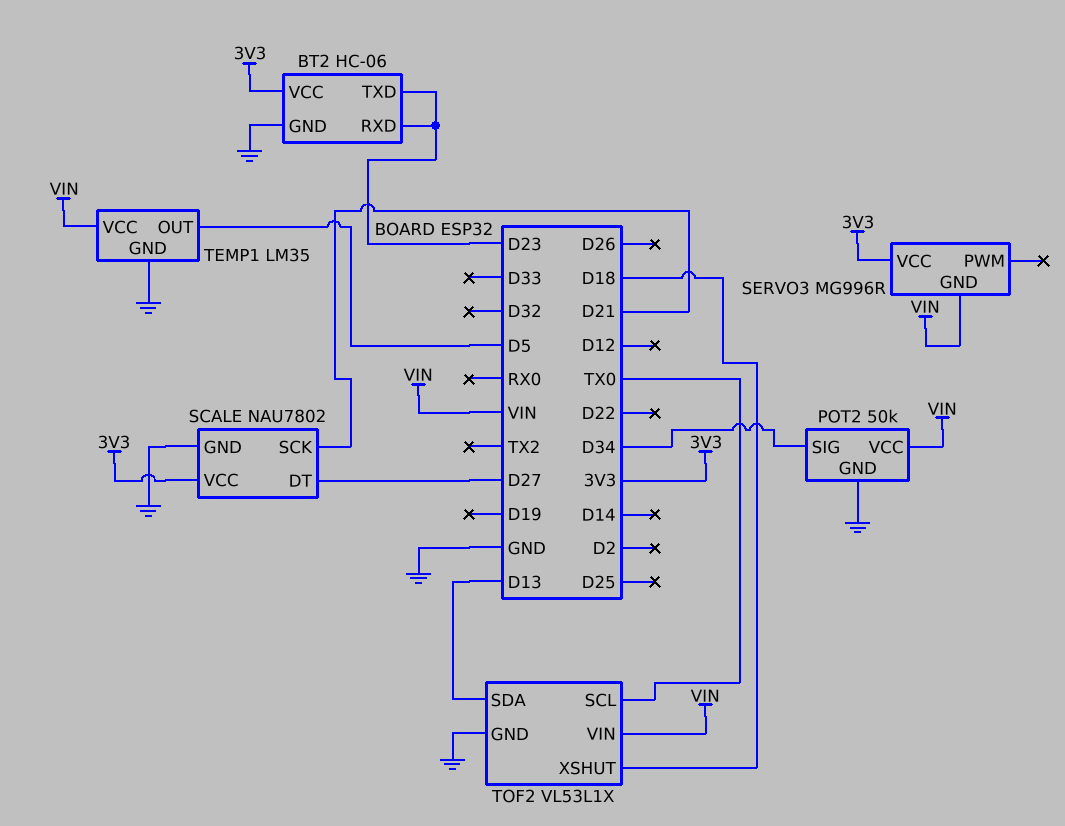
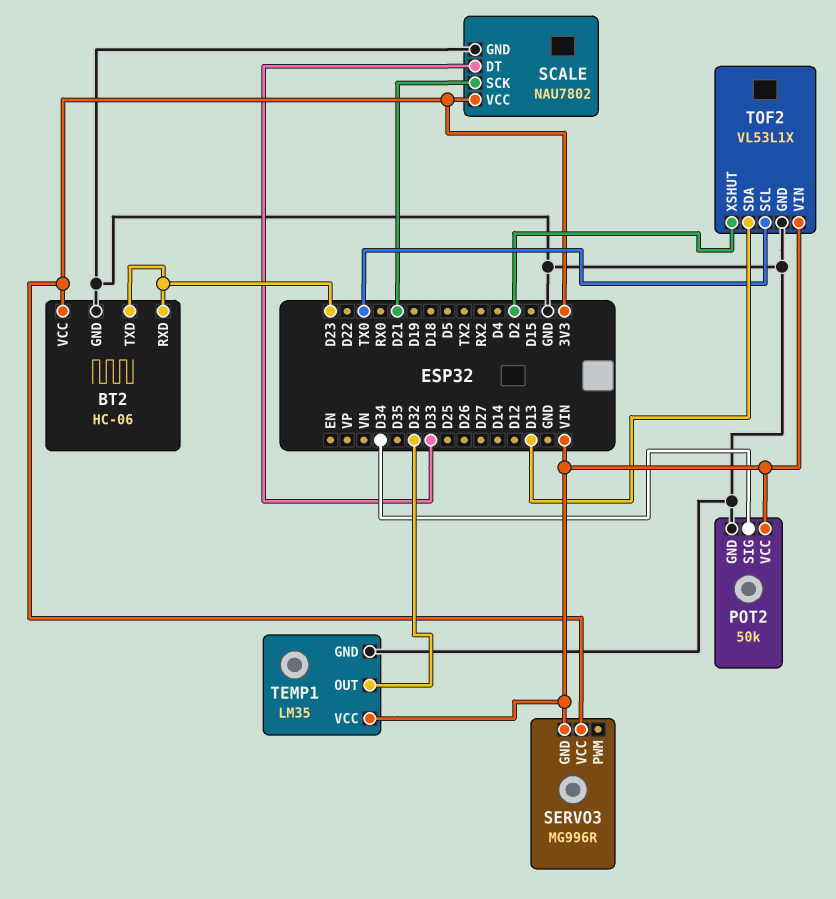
SCALE pin DT: D27 -> D33
TEMP1 pin OUT: D5 -> D32
TOF2 pin XSHUT: D18 -> D2

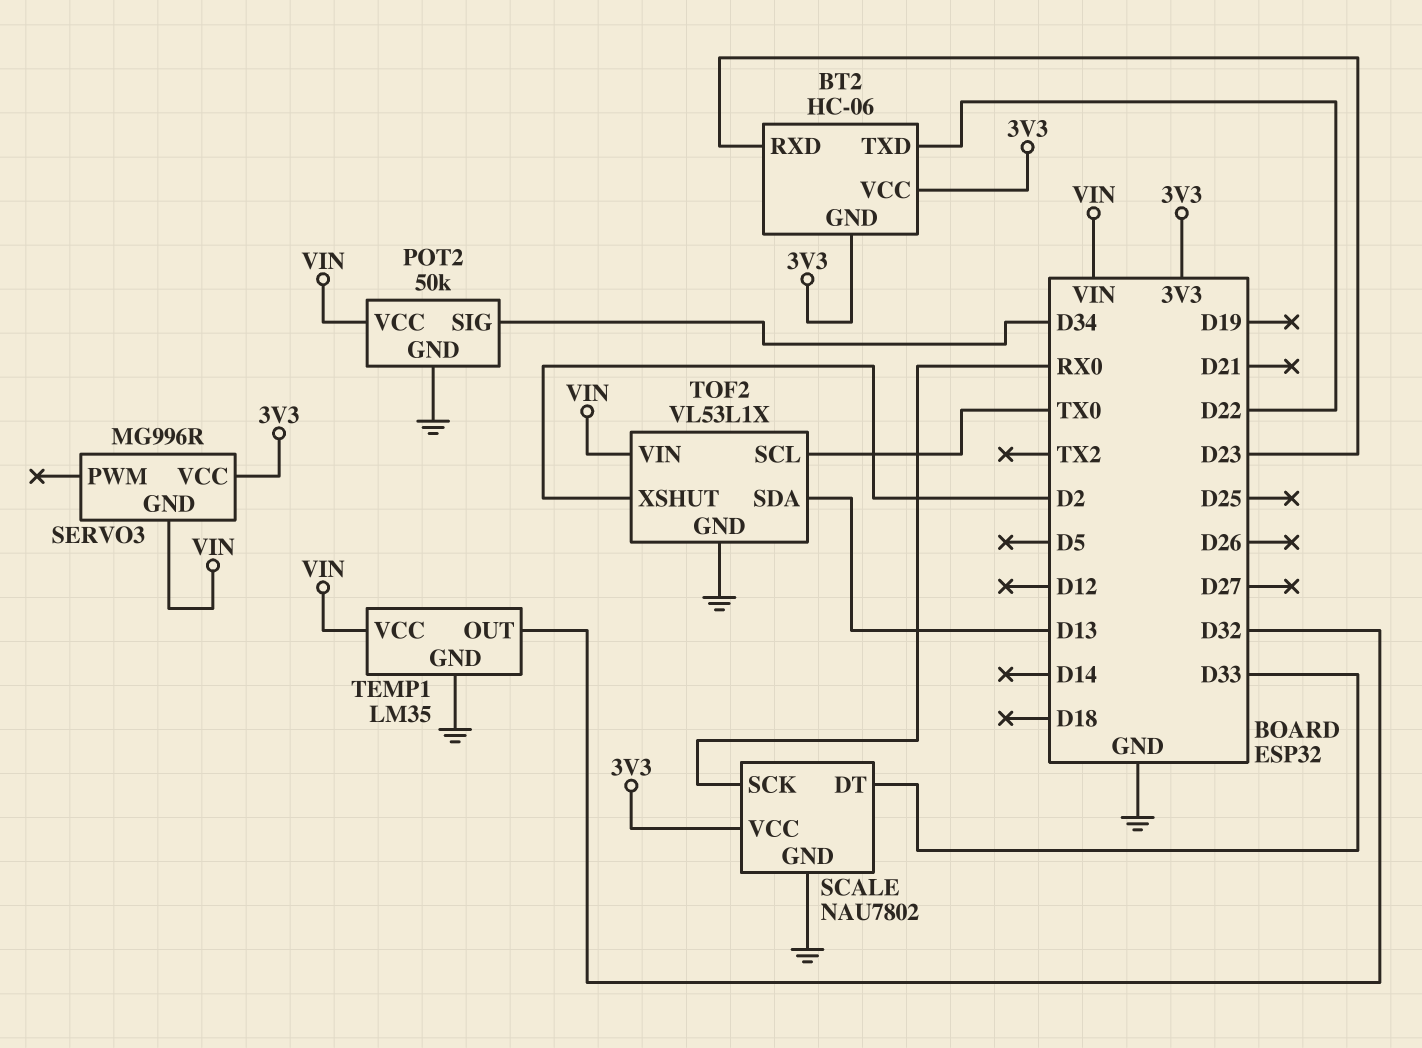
BT2 pin GND: GND -> 3V3
BT2 pin TXD: D23 -> D22
SCALE pin SCK: D21 -> RX0

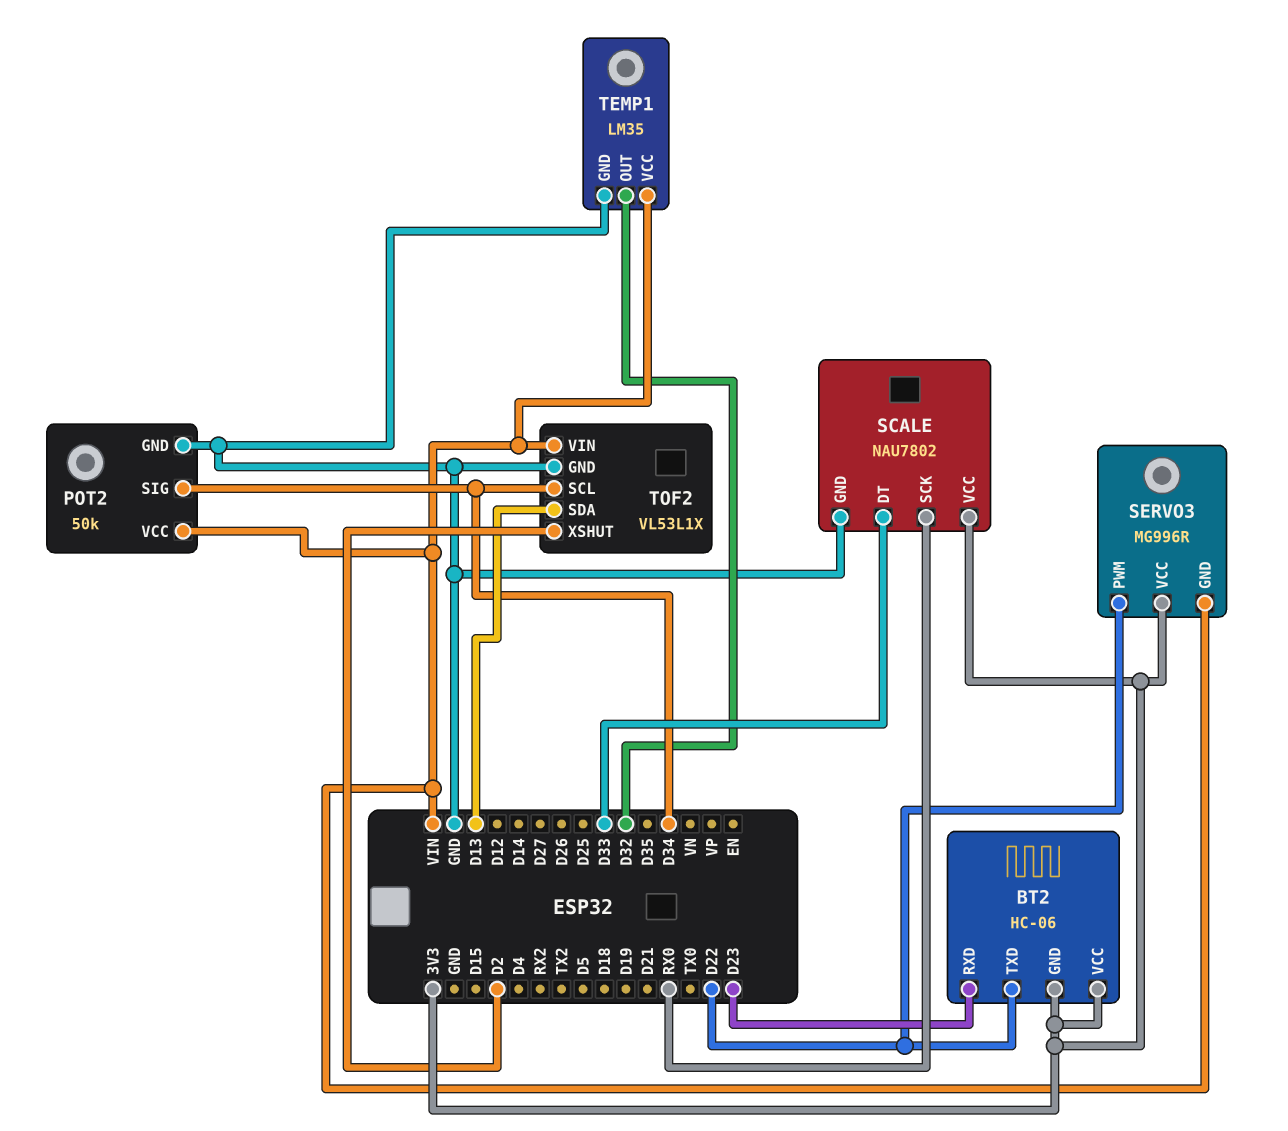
SERVO3 pin PWM: none -> D22
TOF2 pin SCL: TX0 -> D34

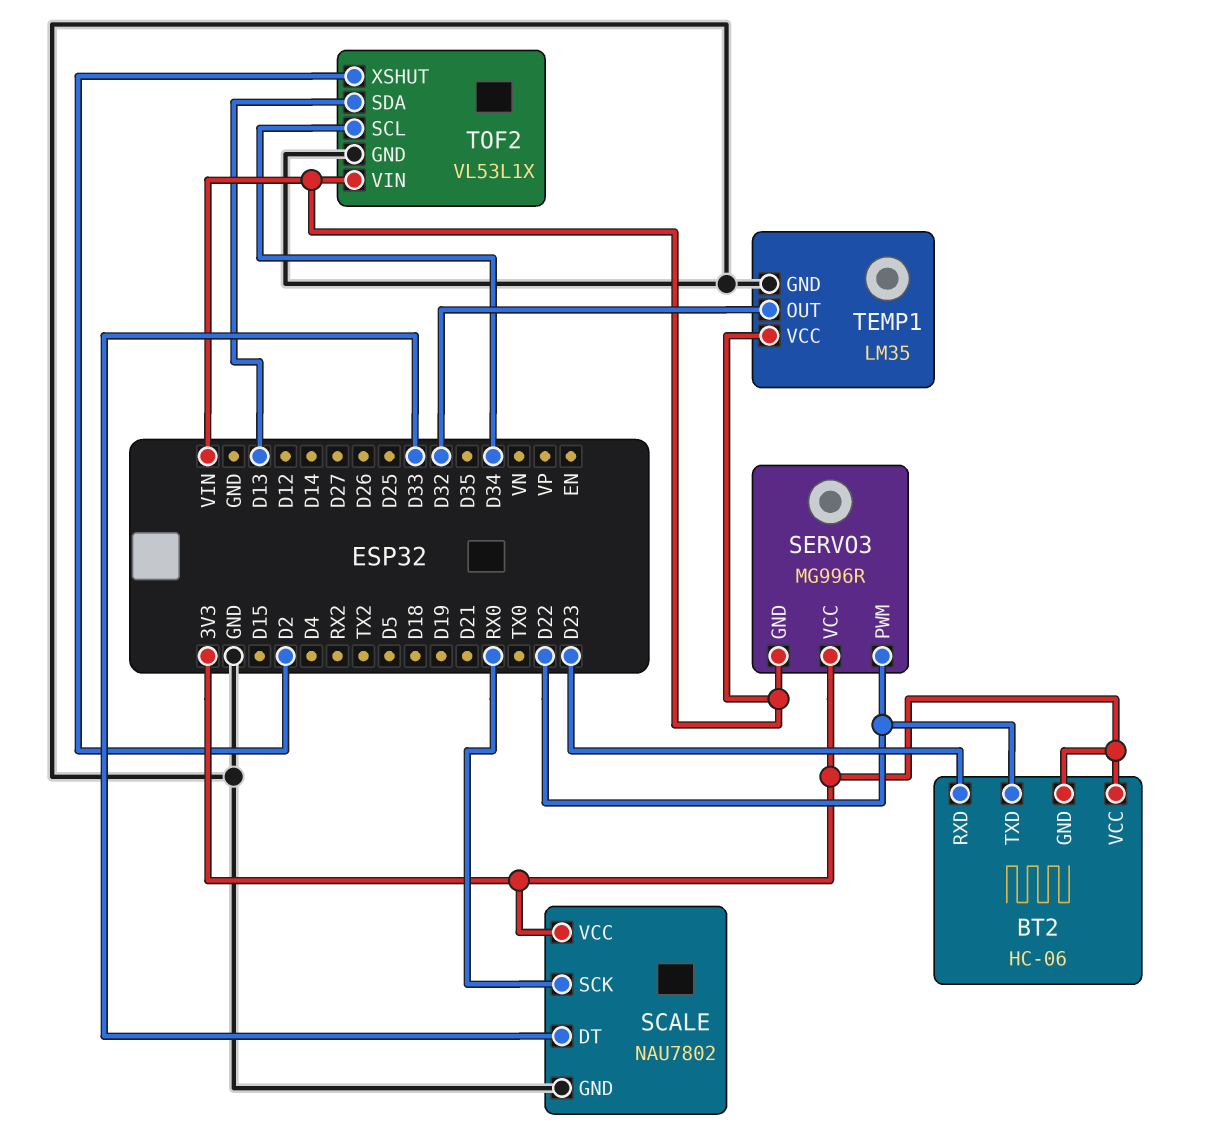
POT2: 50k -> none
POT2 pin GND: GND -> none
POT2 pin SIG: D34 -> none
POT2 pin VCC: VIN -> none

